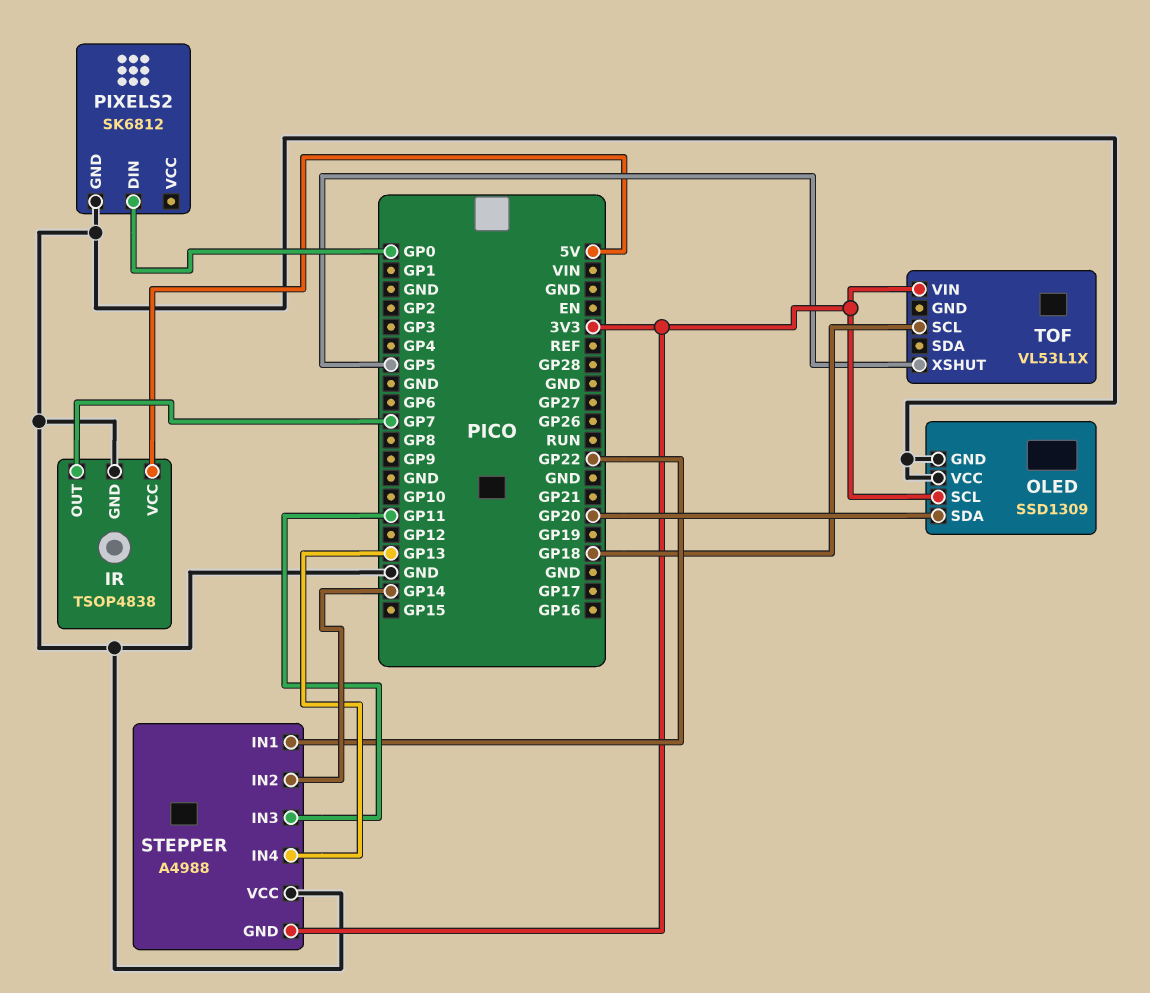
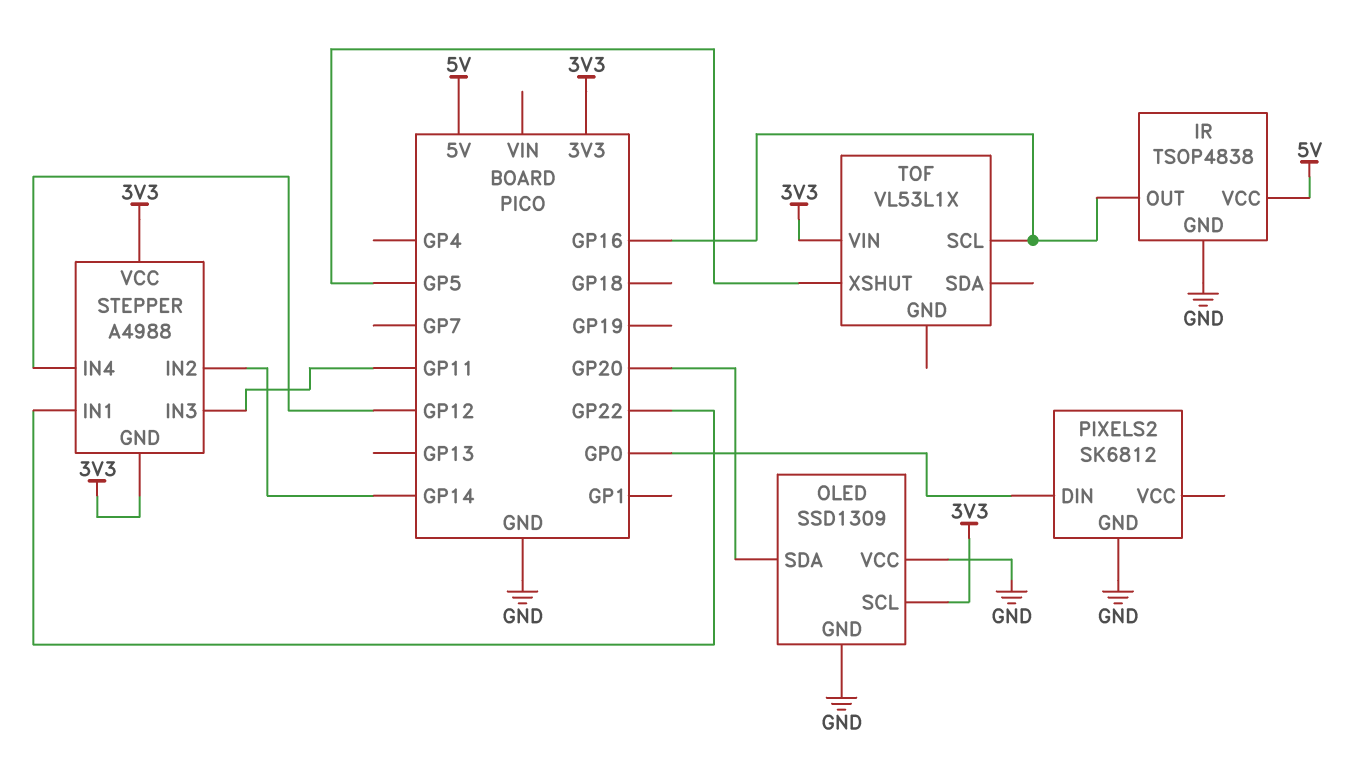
IR pin OUT: GP7 -> GP16
STEPPER pin IN4: GP13 -> GP12
STEPPER pin VCC: GND -> 3V3
TOF pin SCL: GP18 -> GP16

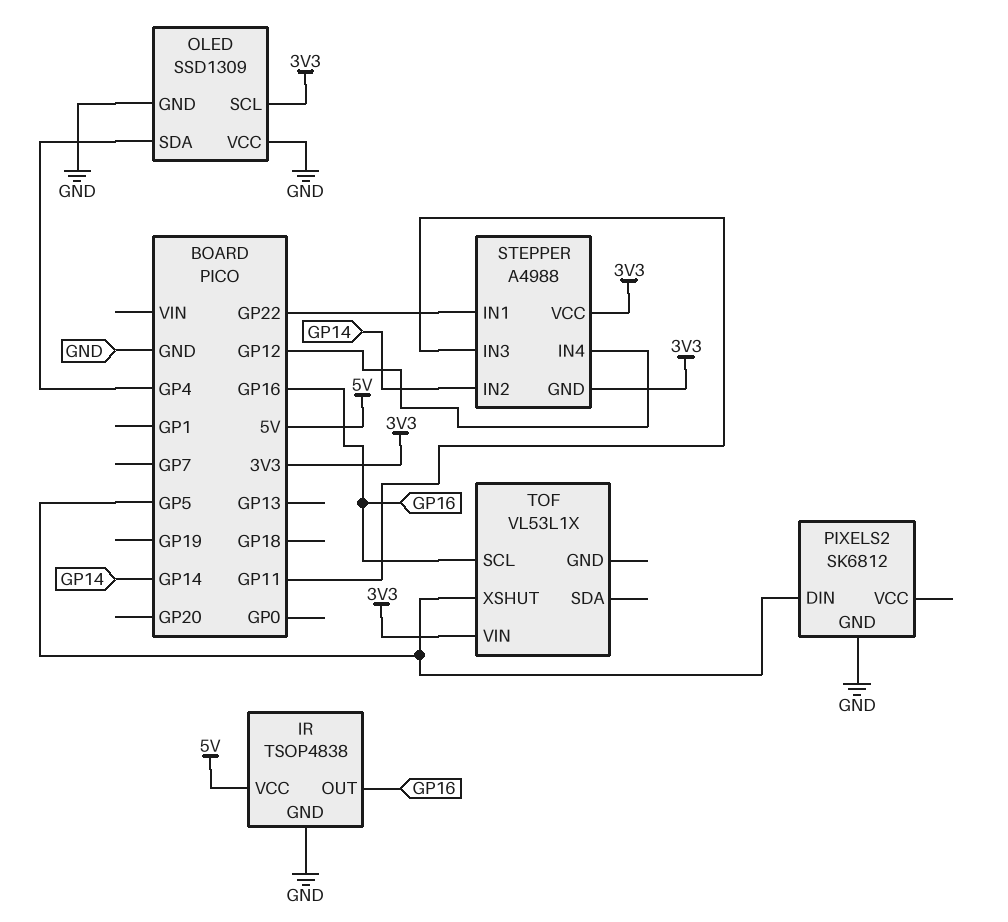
OLED pin SDA: GP20 -> GP4
PIXELS2 pin DIN: GP0 -> GP5

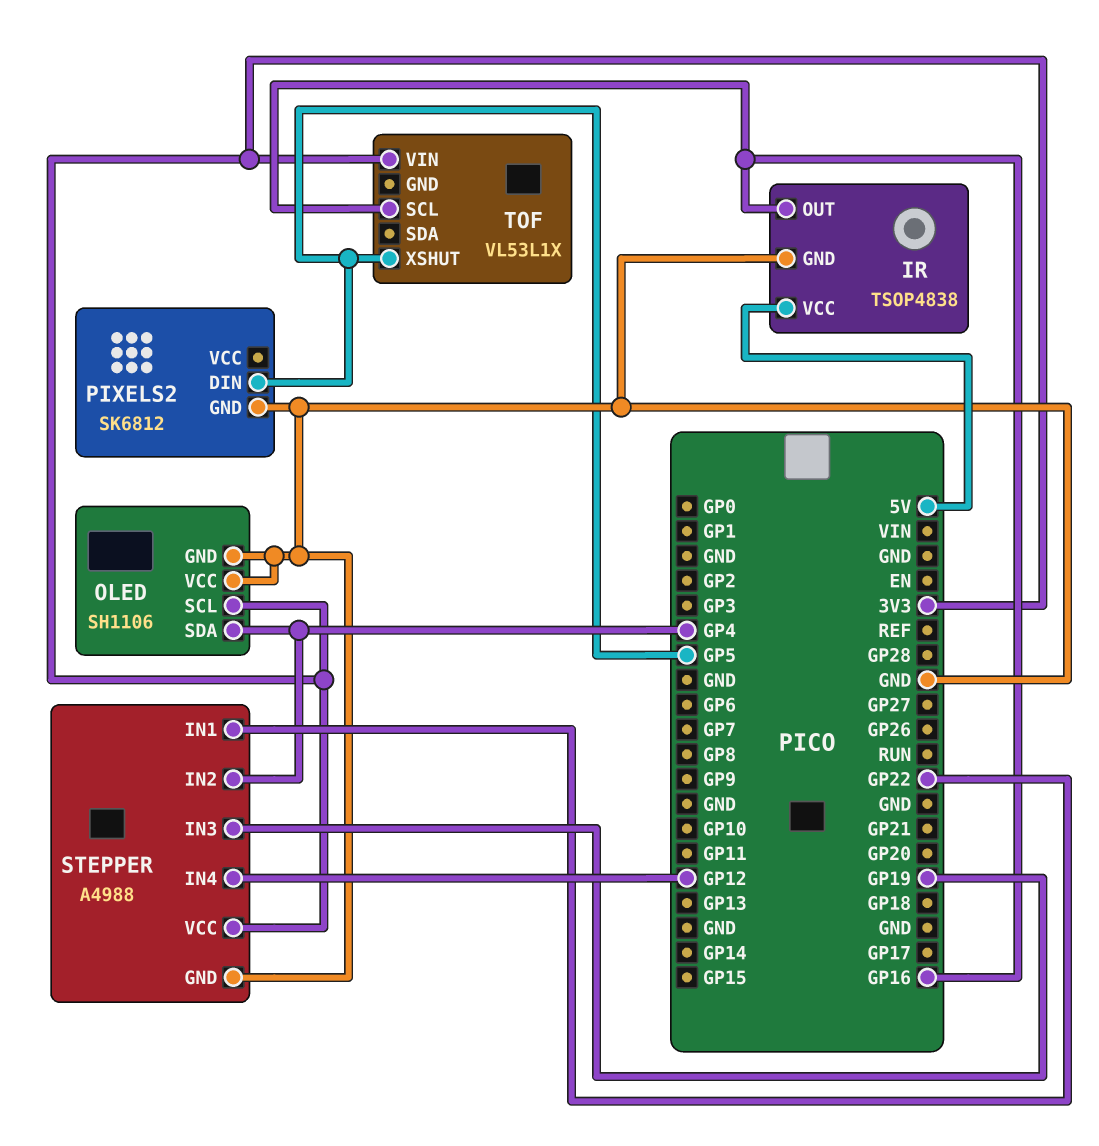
OLED: SSD1309 -> SH1106
STEPPER pin GND: 3V3 -> GND
STEPPER pin IN2: GP14 -> GP4
STEPPER pin IN3: GP11 -> GP19

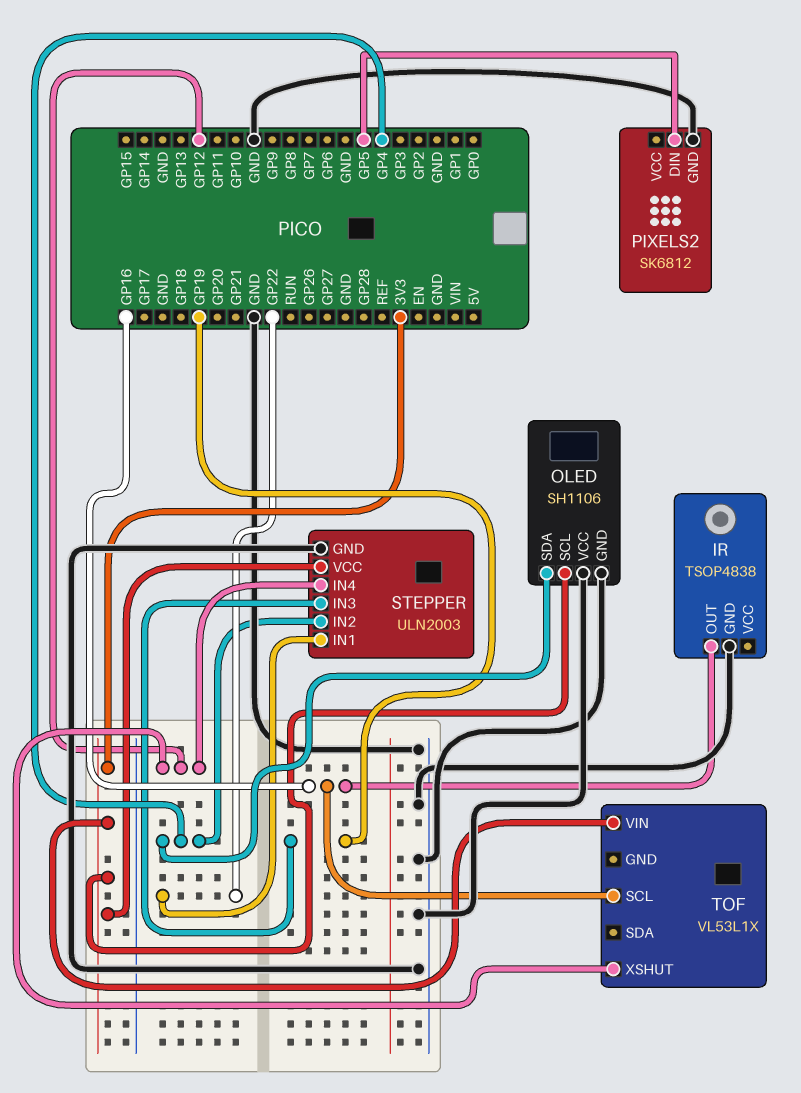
IR pin VCC: 5V -> none
STEPPER: A4988 -> ULN2003
TOF pin XSHUT: GP5 -> GP12

